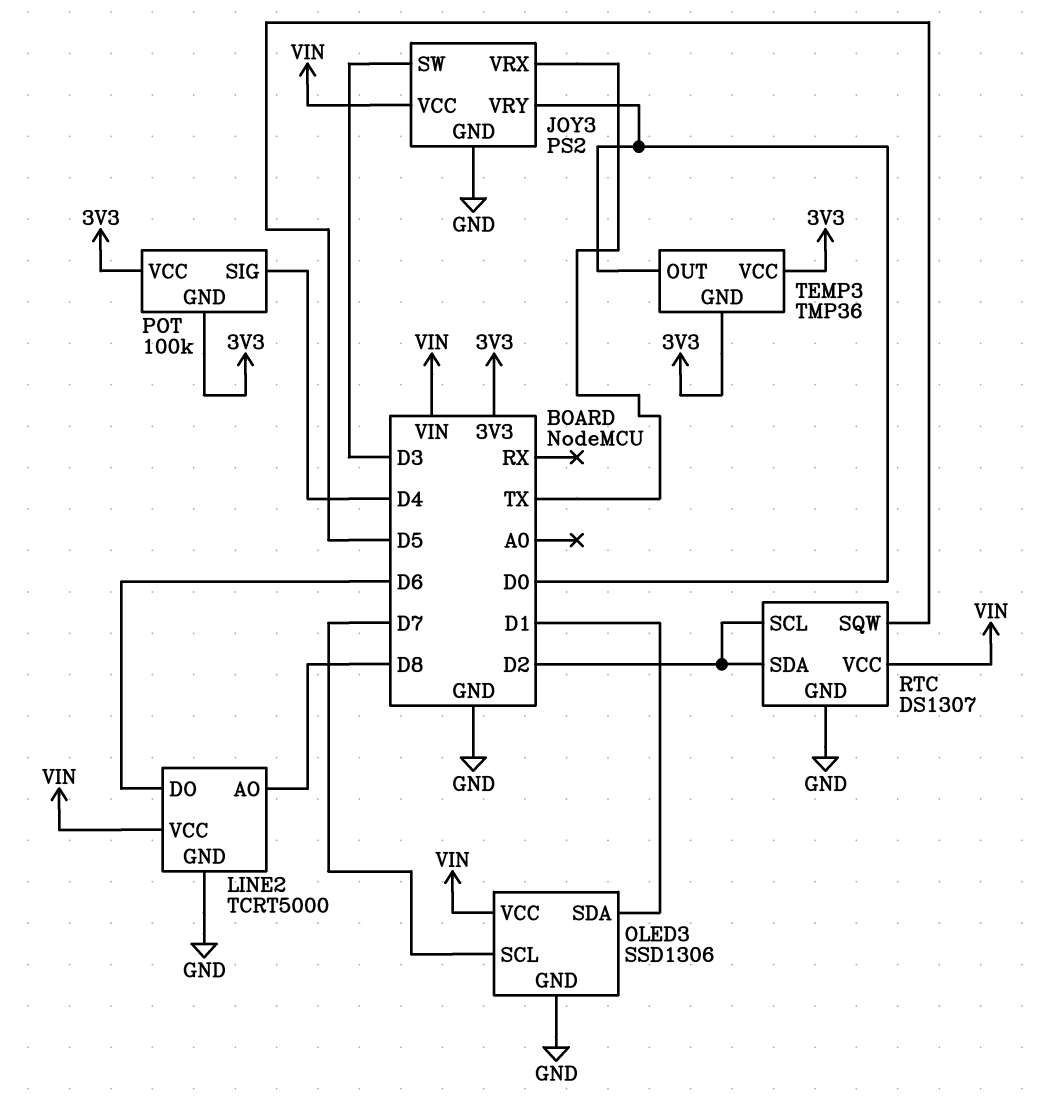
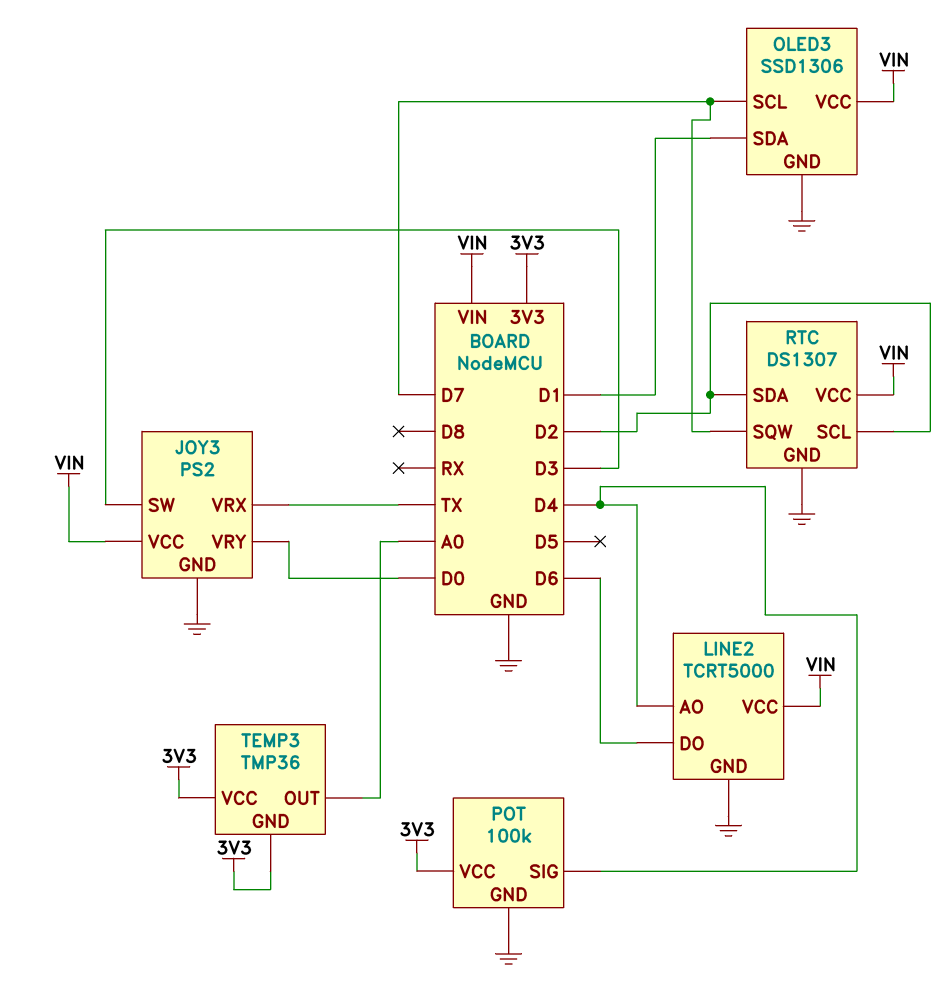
LINE2 pin AO: D8 -> D4
POT pin GND: 3V3 -> GND
RTC pin SQW: D5 -> D7
TEMP3 pin OUT: D0 -> A0

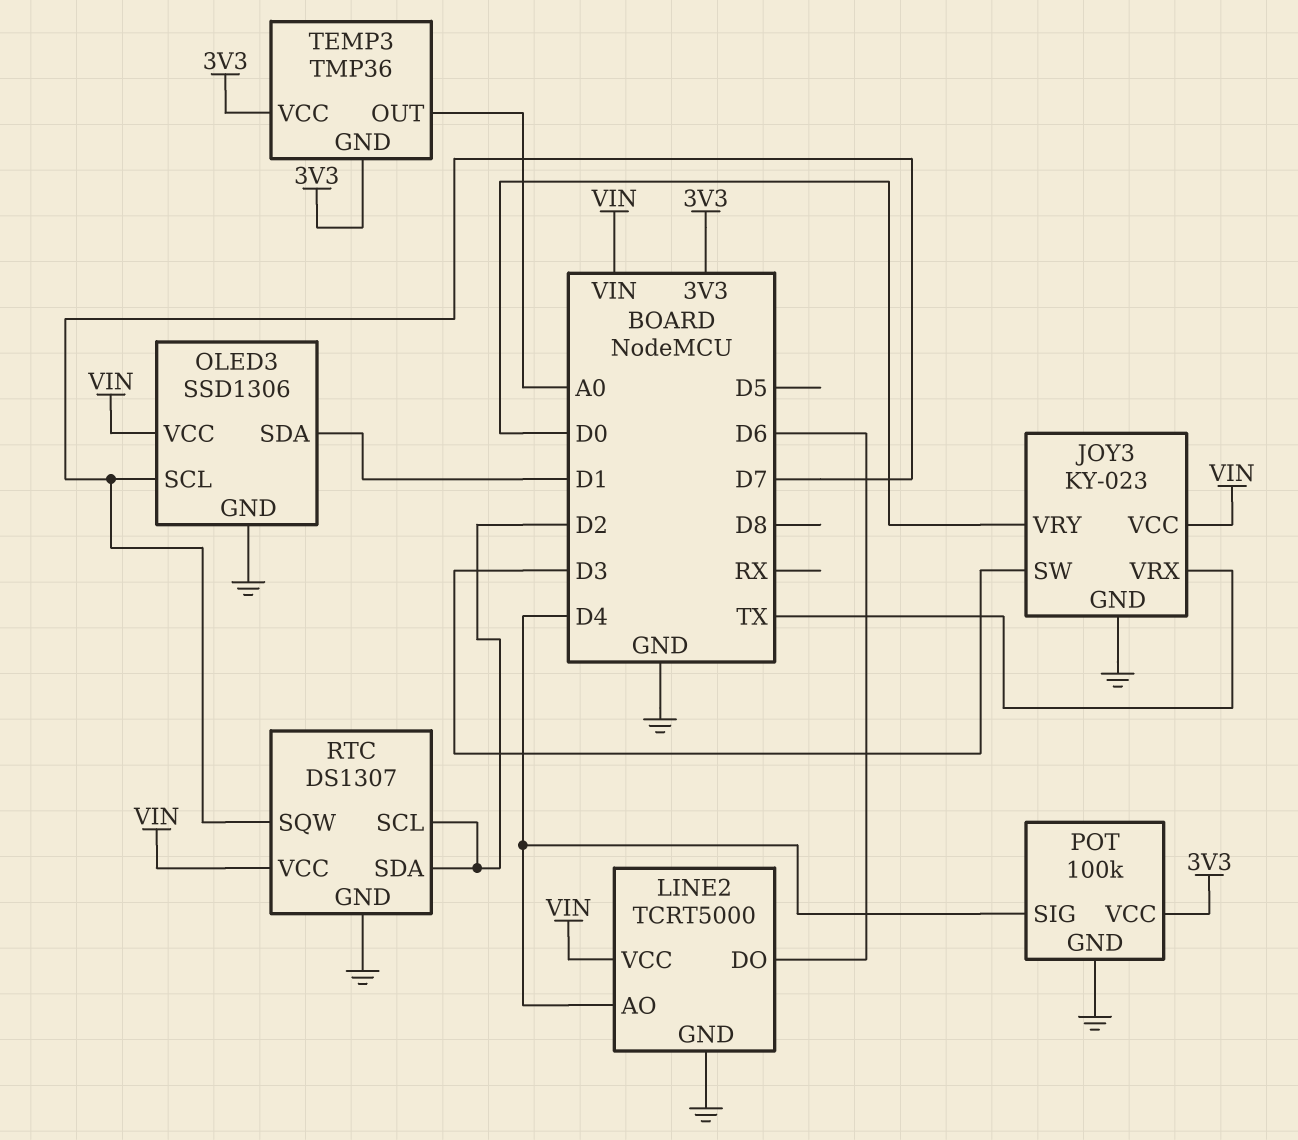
JOY3: PS2 -> KY-023

